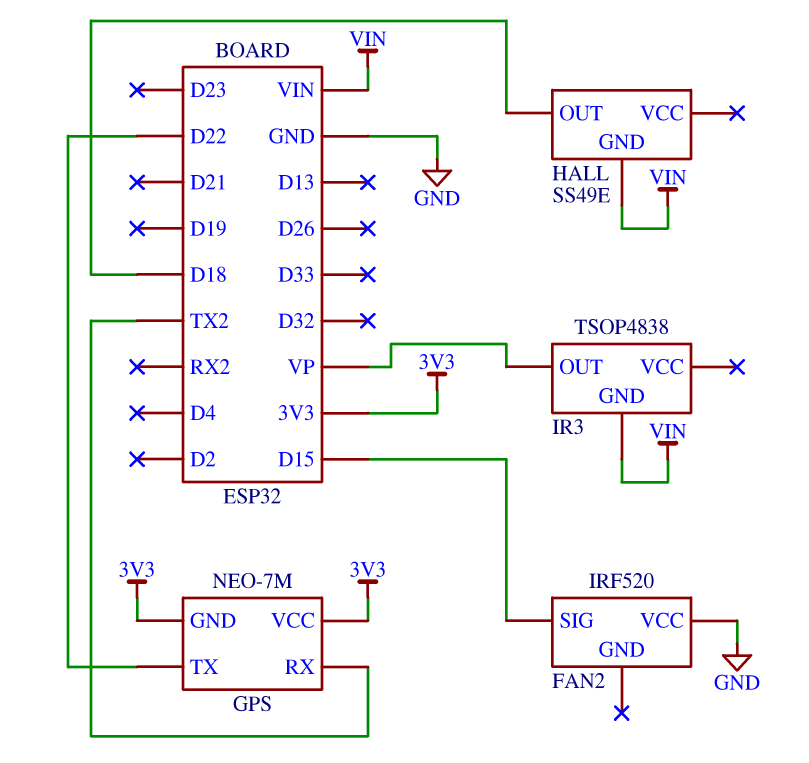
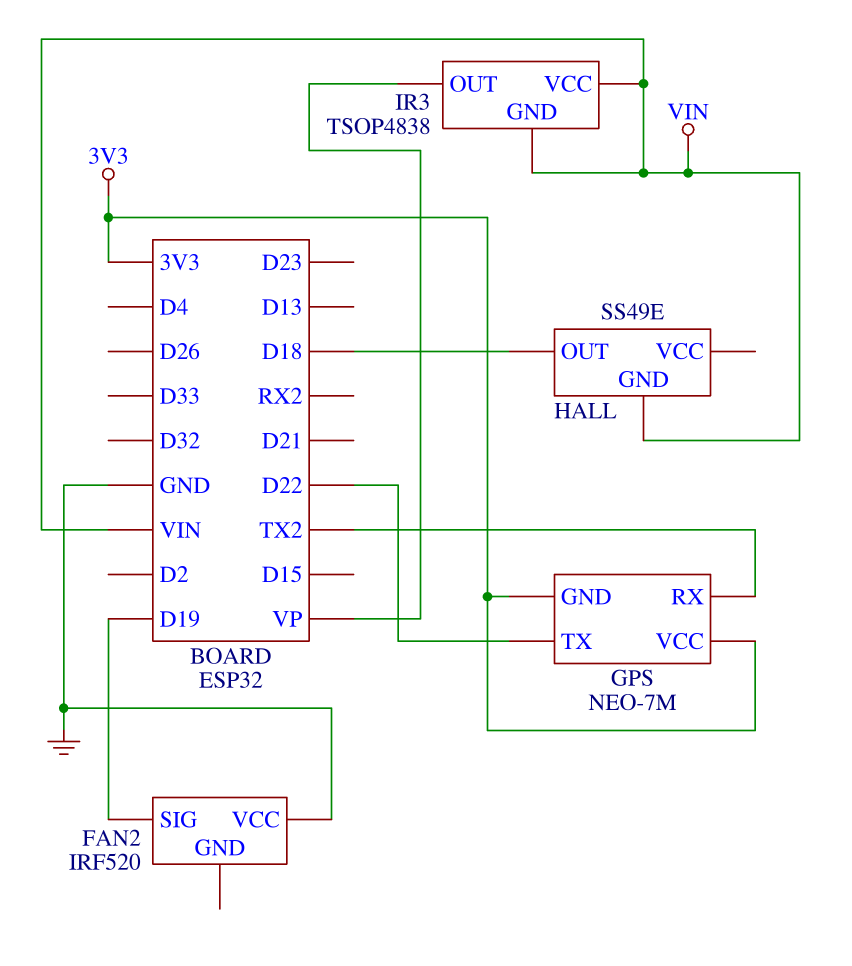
FAN2 pin SIG: D15 -> D19
IR3 pin VCC: none -> VIN

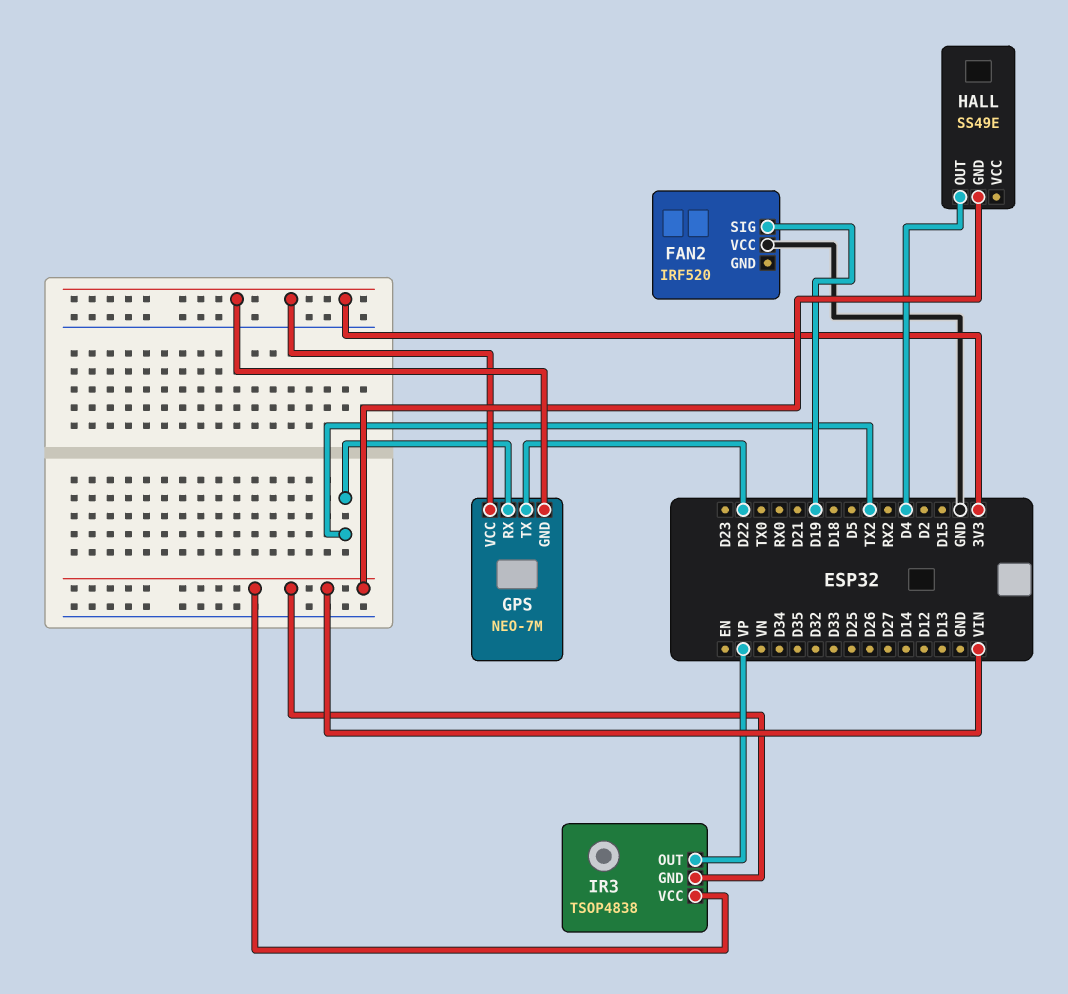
HALL pin OUT: D18 -> D4

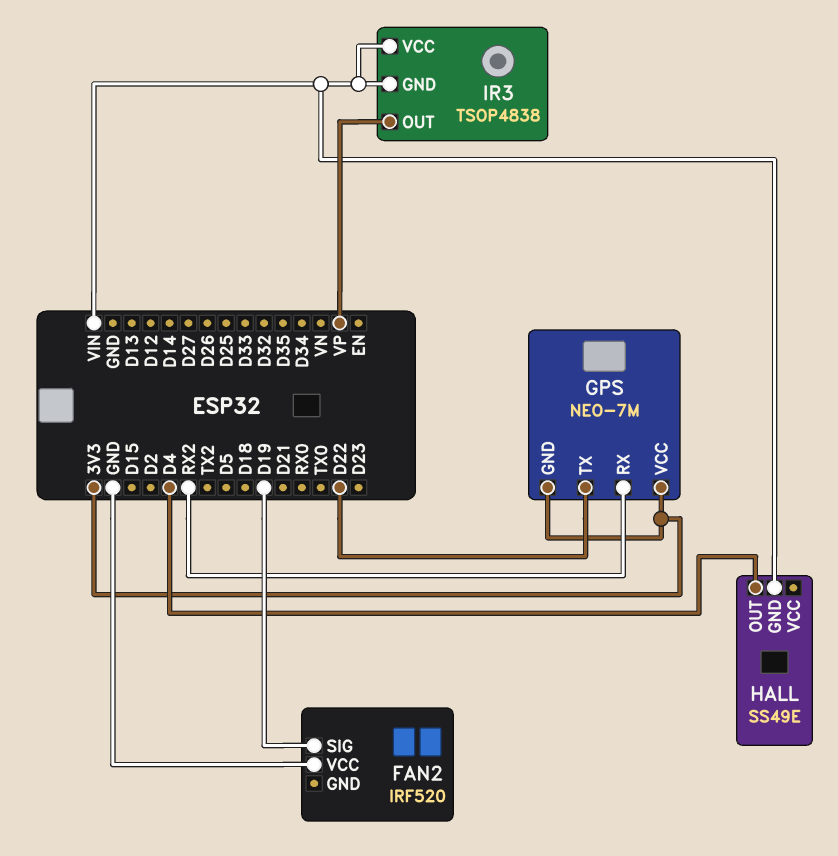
GPS pin RX: TX2 -> RX2

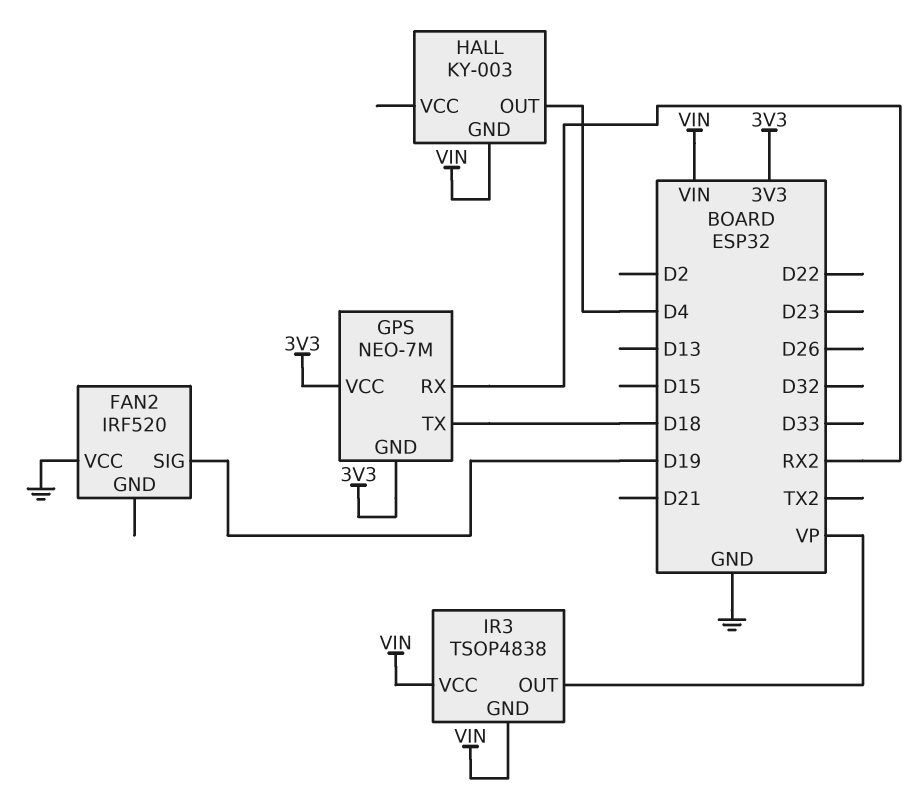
GPS pin TX: D22 -> D18
HALL: SS49E -> KY-003

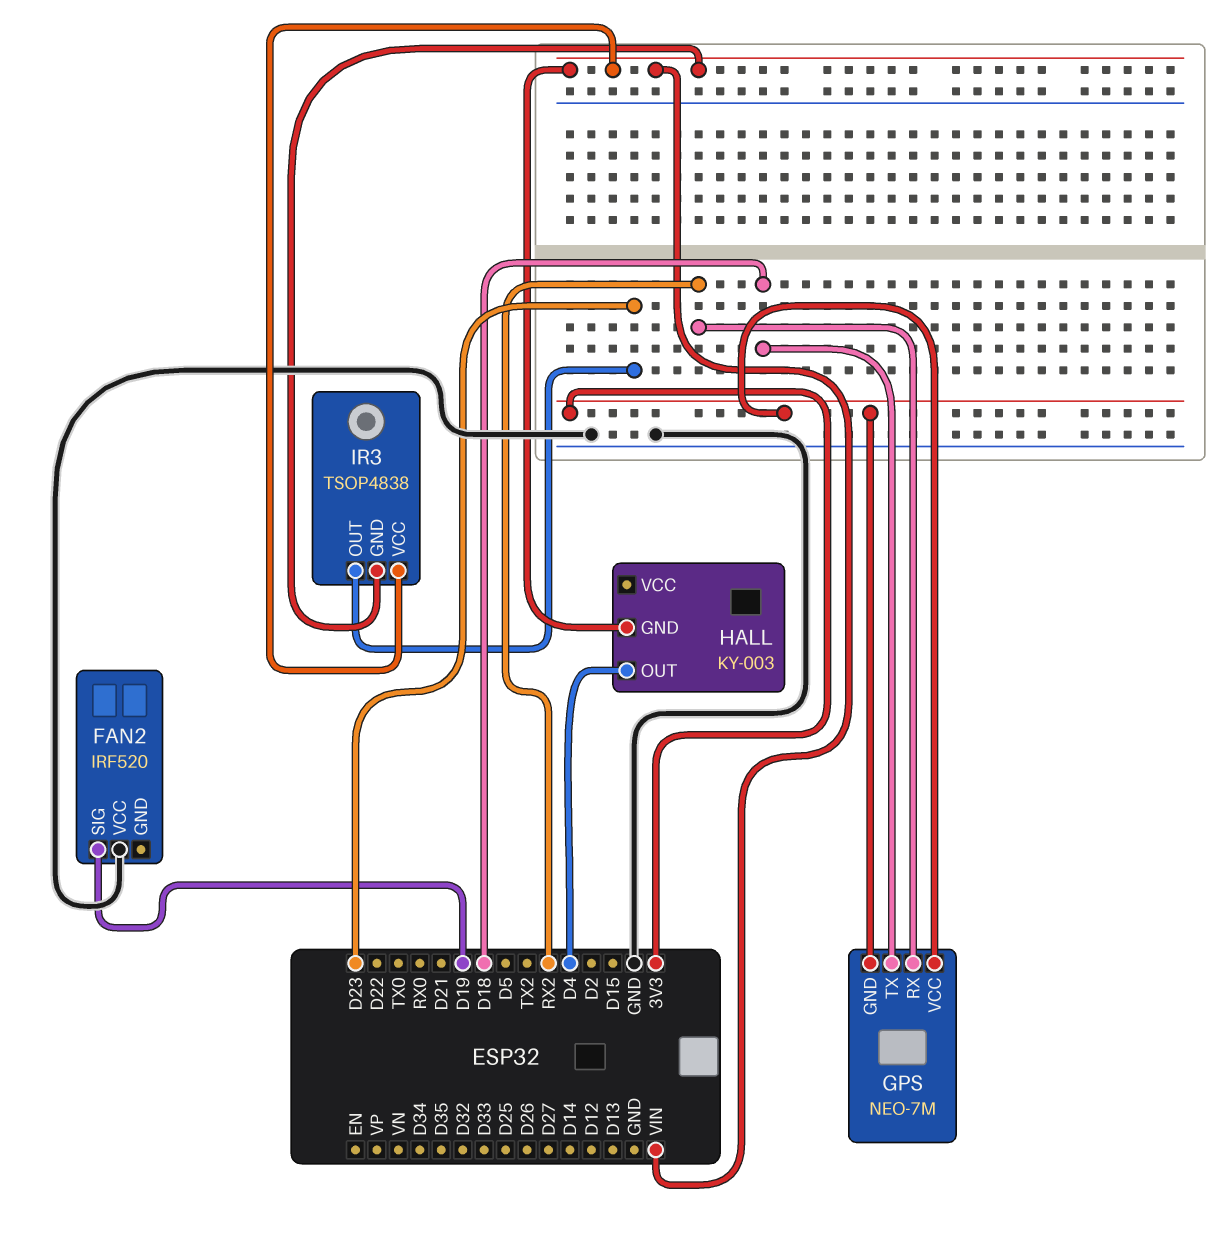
IR3 pin OUT: VP -> D23

